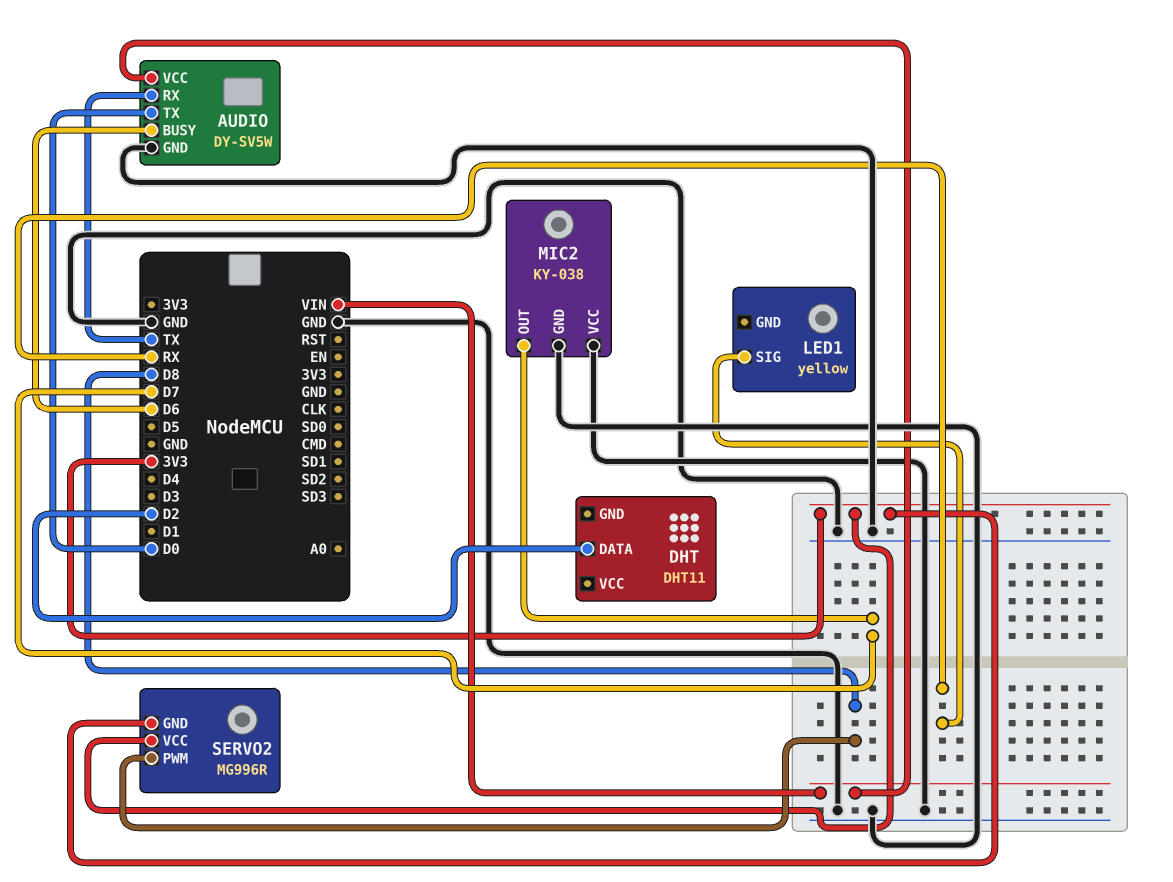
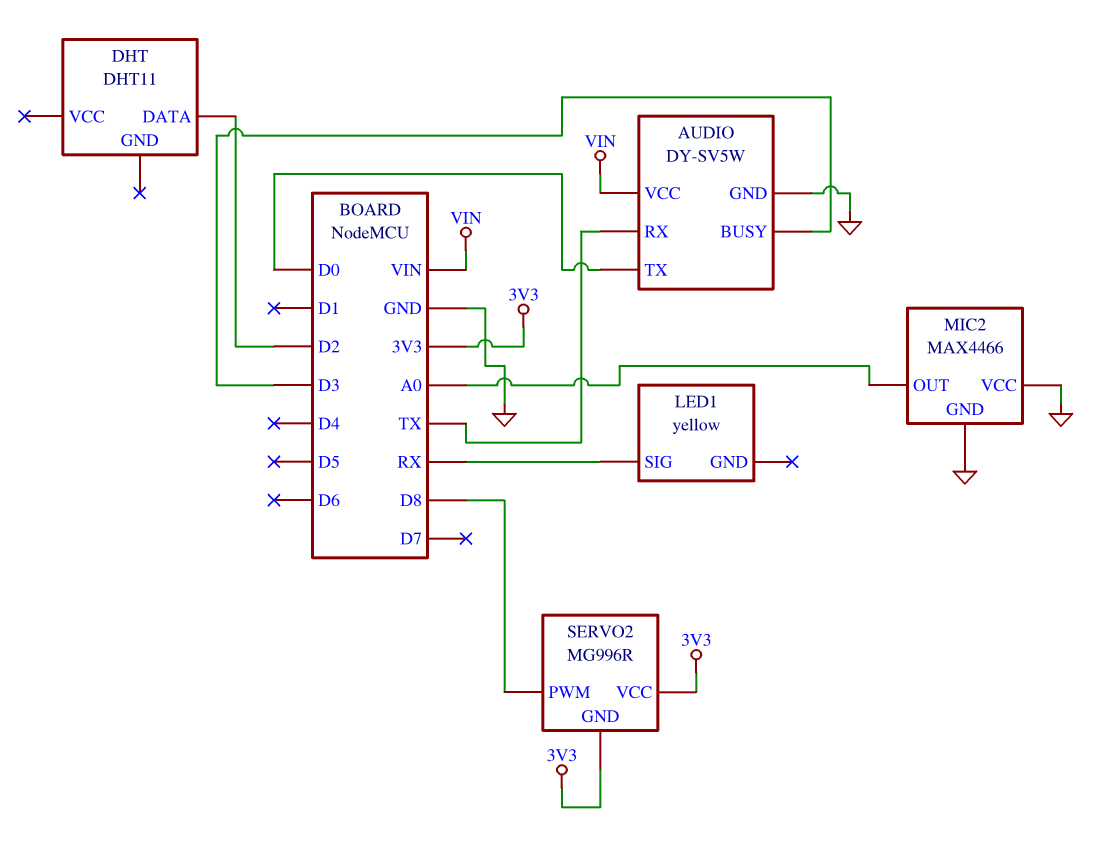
AUDIO pin BUSY: D6 -> D3
MIC2: KY-038 -> MAX4466
MIC2 pin OUT: D7 -> A0

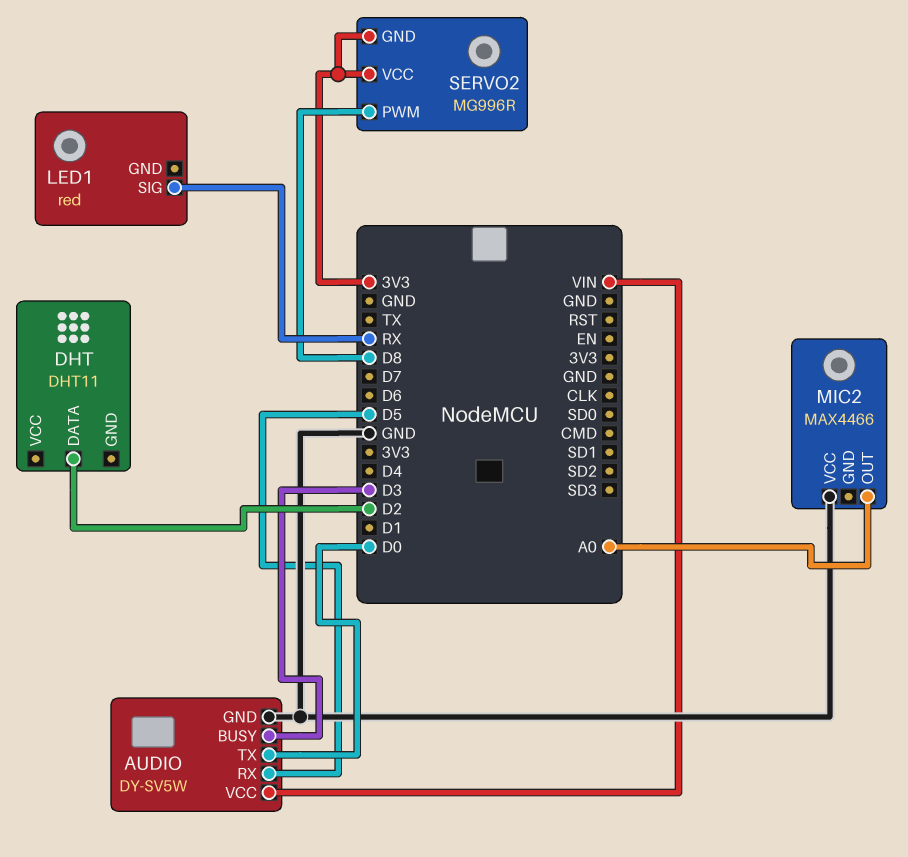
AUDIO pin RX: TX -> D5
LED1: yellow -> red
MIC2 pin GND: GND -> none

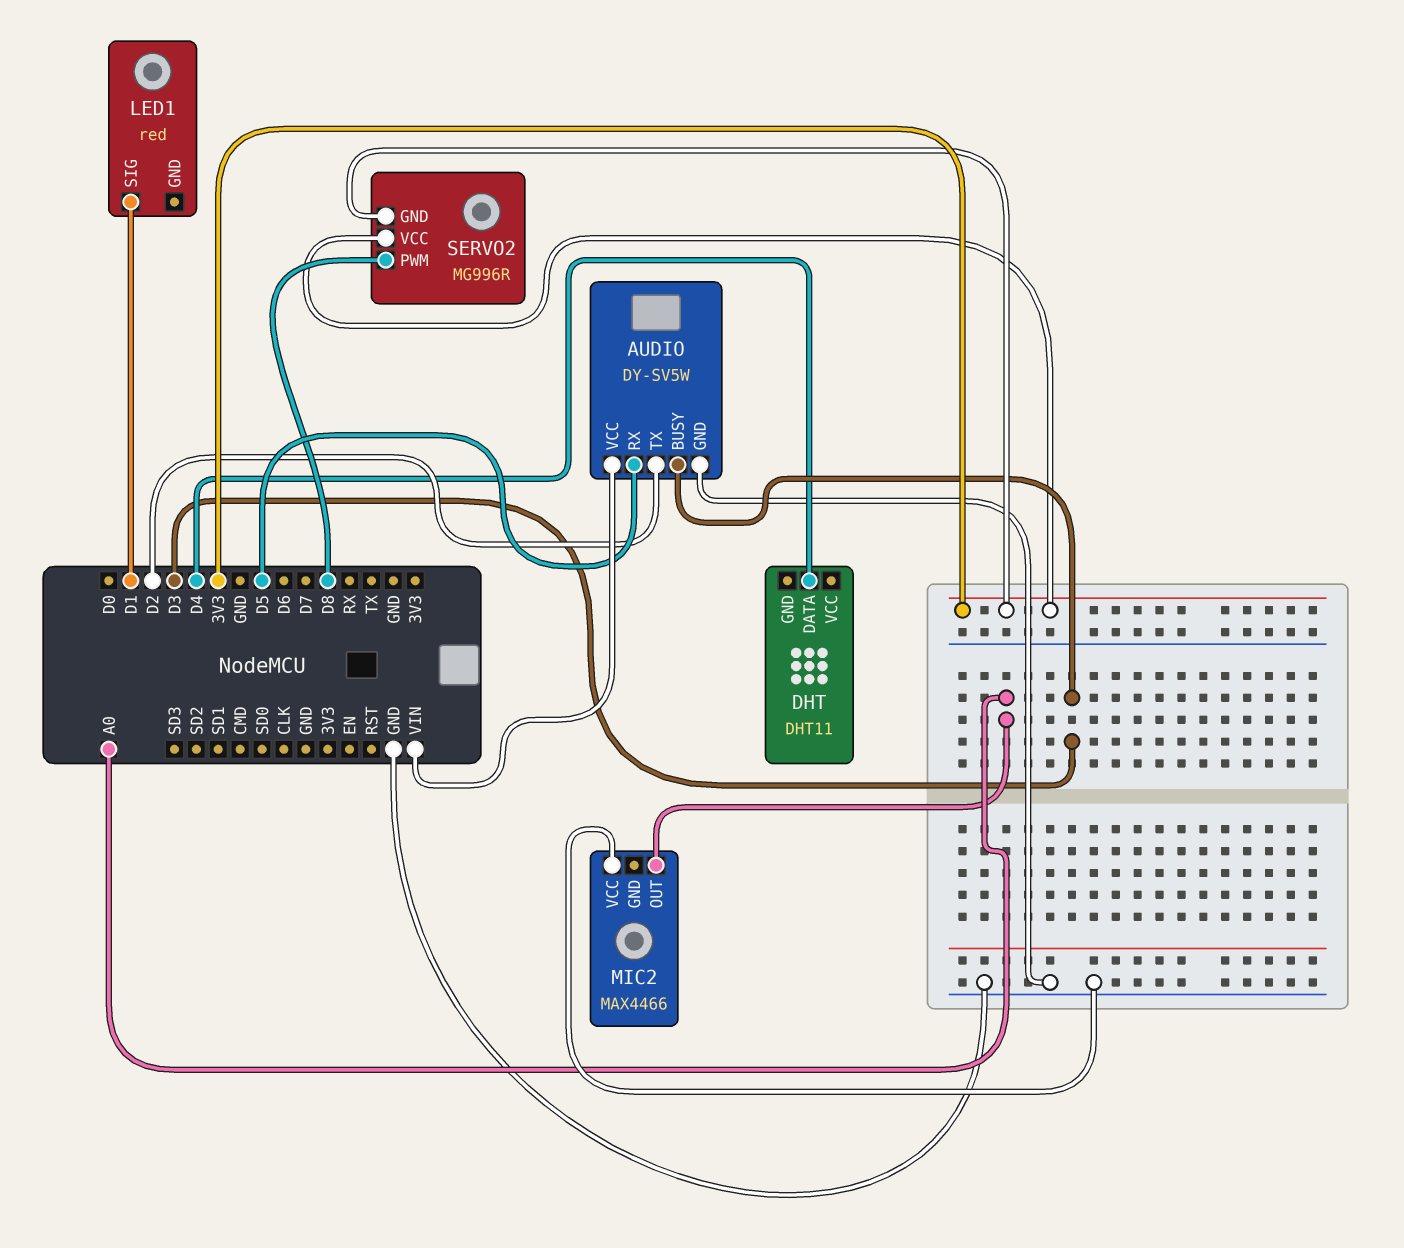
AUDIO pin TX: D0 -> D2
DHT pin DATA: D2 -> D4
LED1 pin SIG: RX -> D1

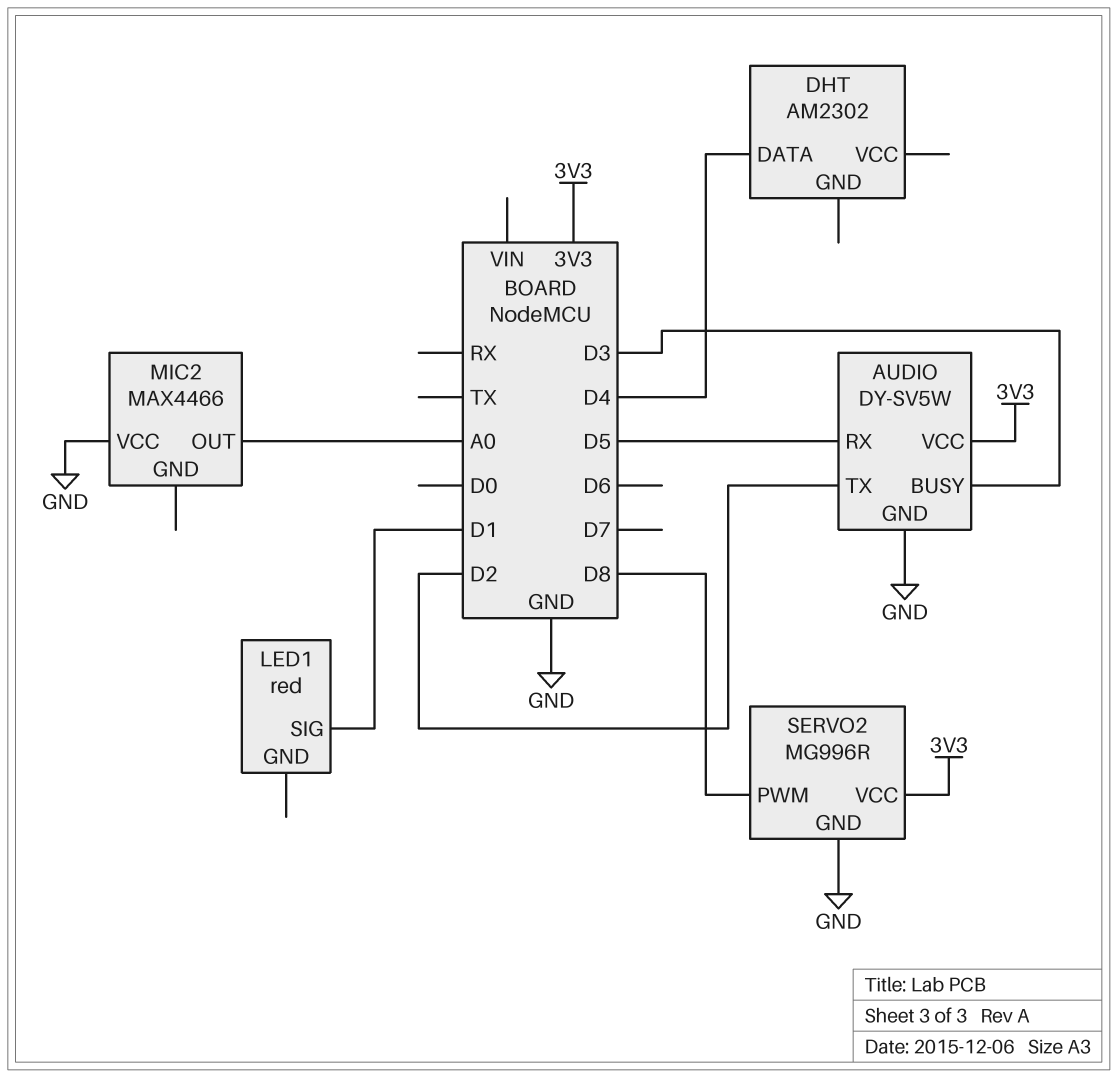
AUDIO pin VCC: VIN -> 3V3
DHT: DHT11 -> AM2302
SERVO2 pin GND: 3V3 -> GND

